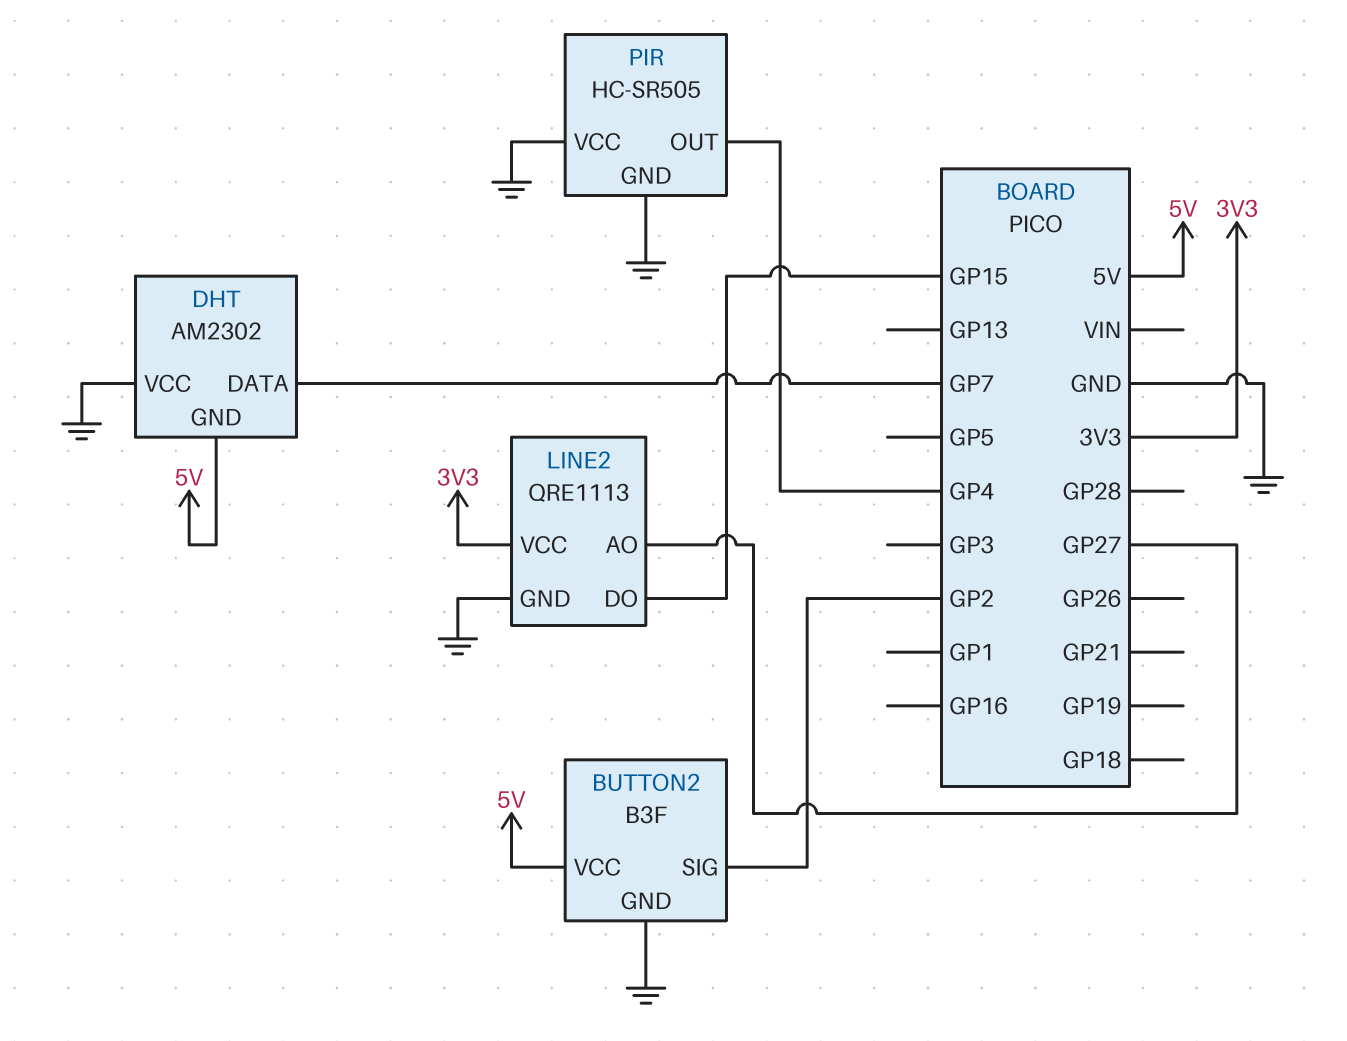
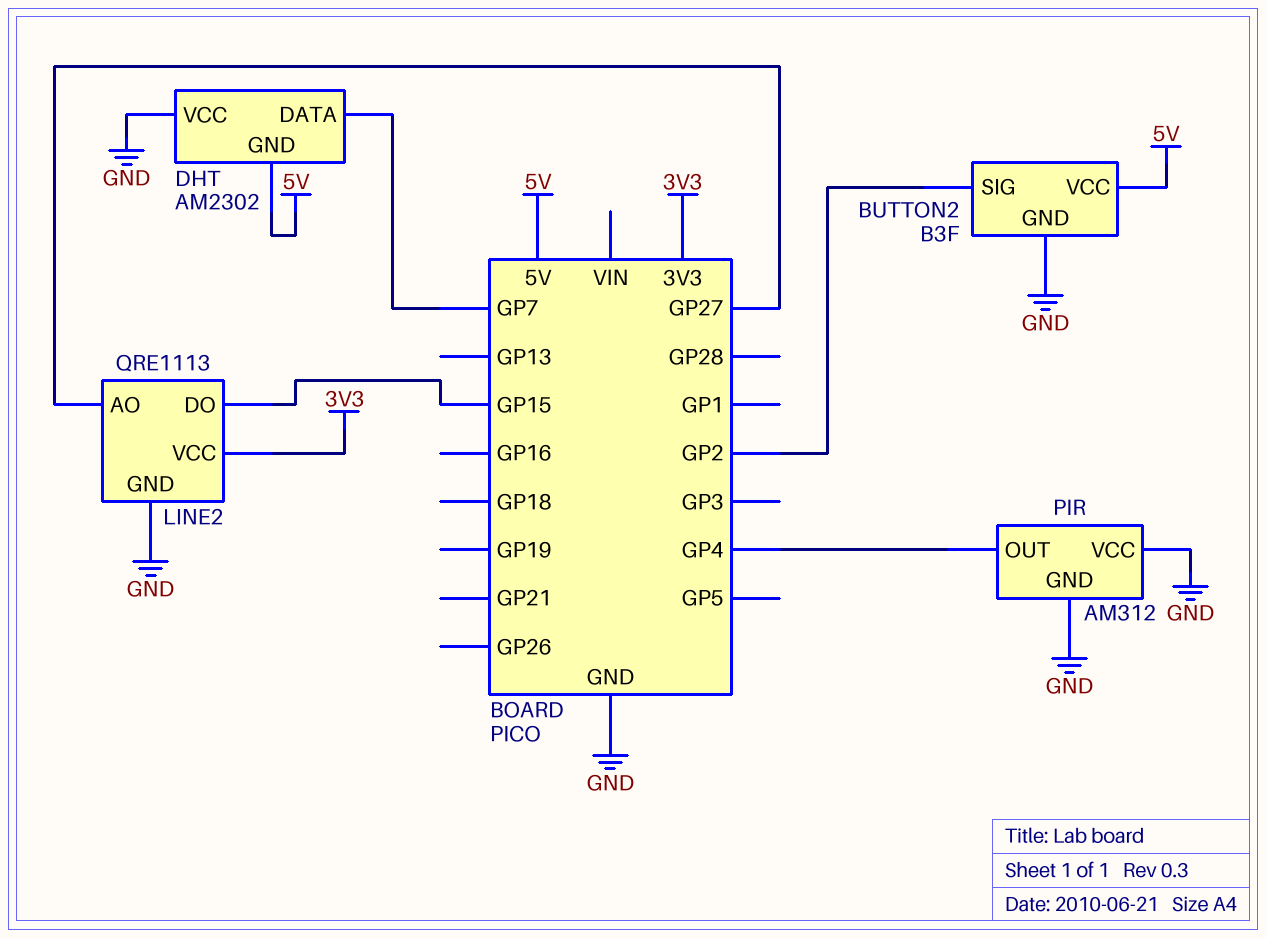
PIR: HC-SR505 -> AM312

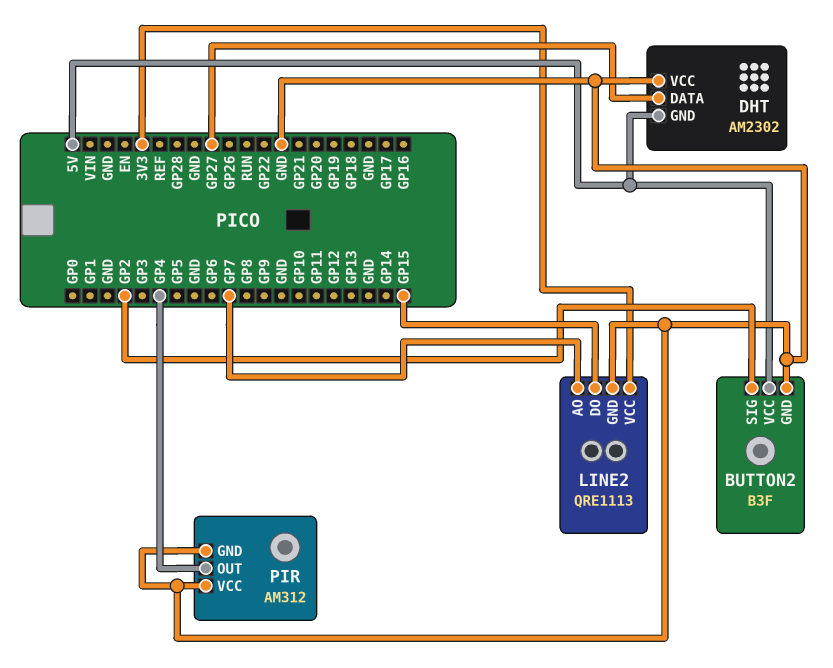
DHT pin DATA: GP7 -> GP27
LINE2 pin AO: GP27 -> GP7

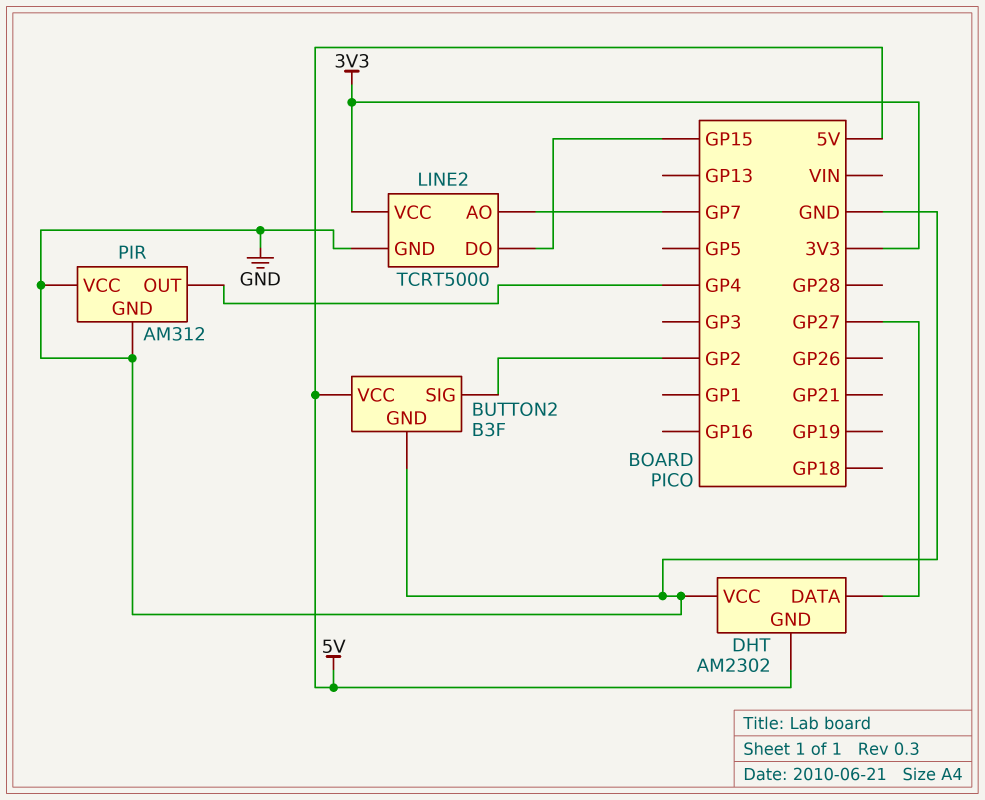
LINE2: QRE1113 -> TCRT5000

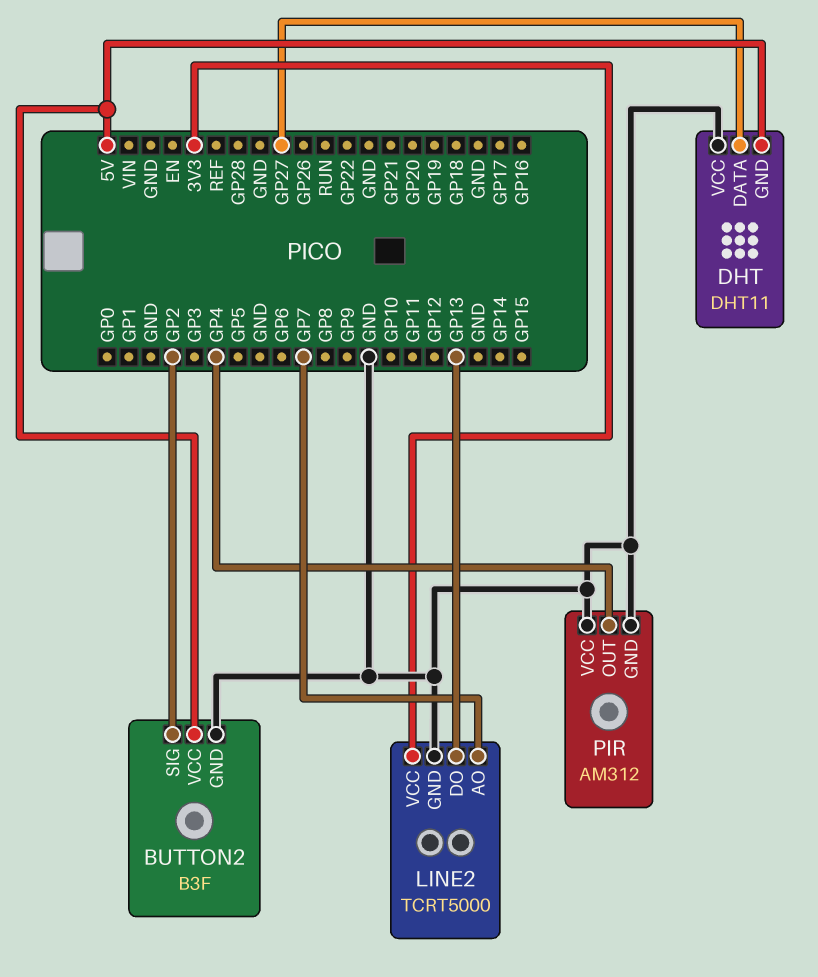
DHT: AM2302 -> DHT11
LINE2 pin DO: GP15 -> GP13

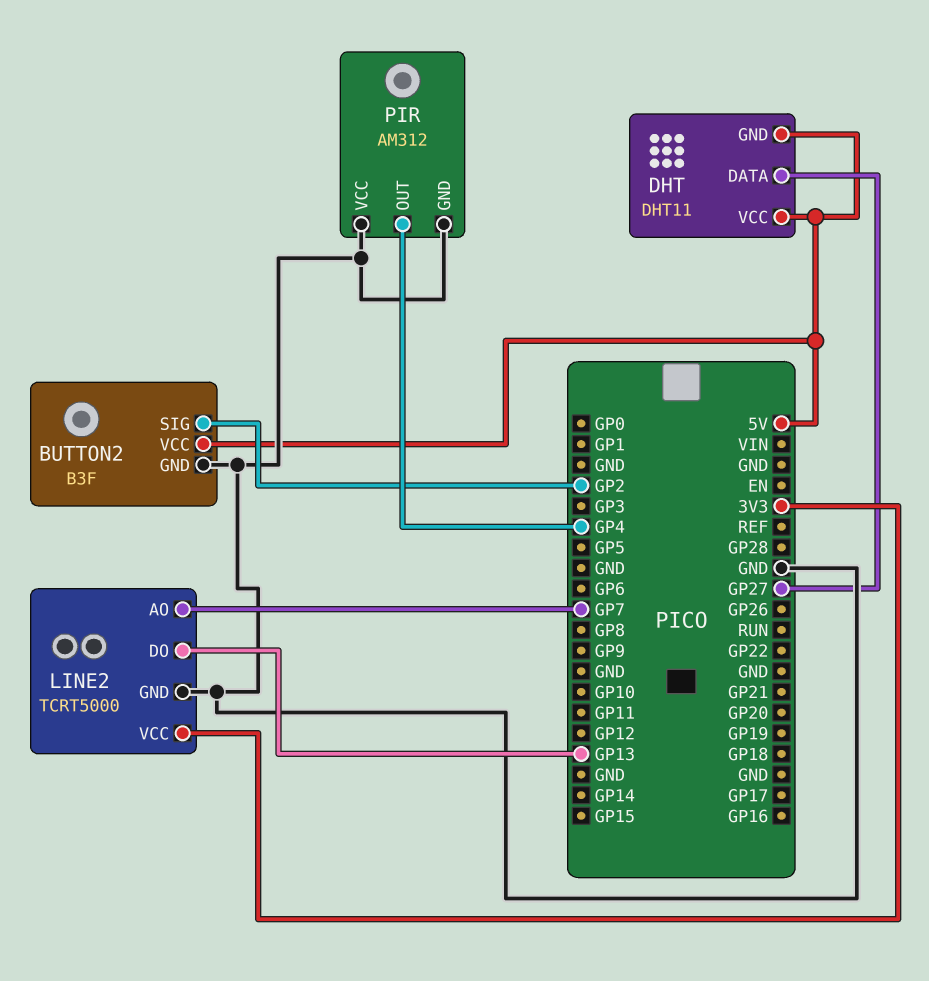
DHT pin VCC: GND -> 5V

